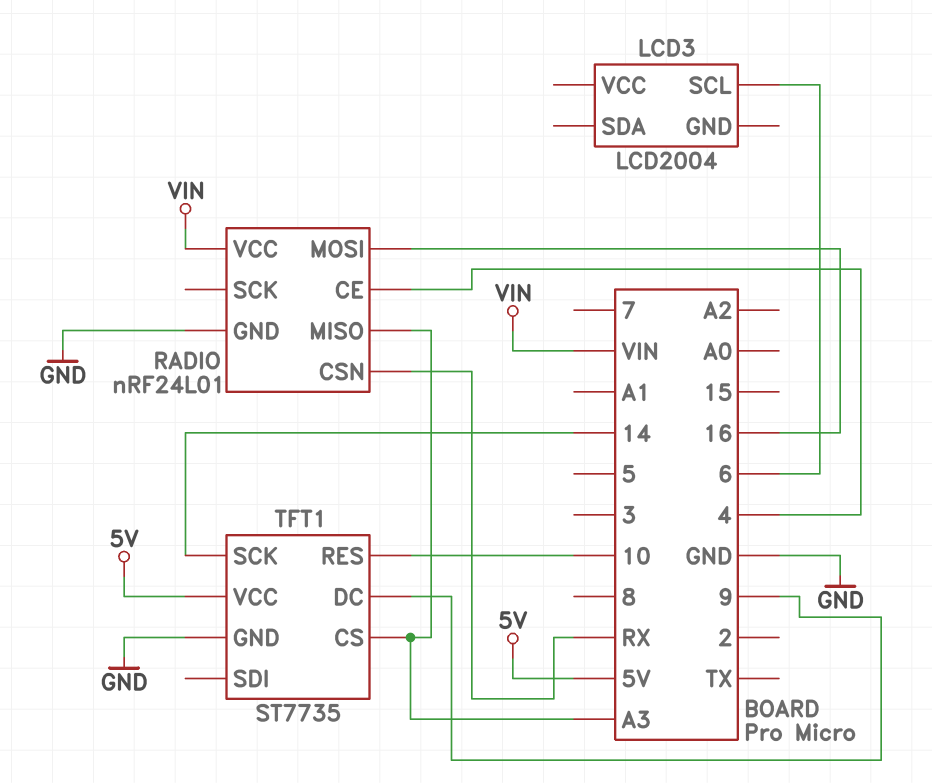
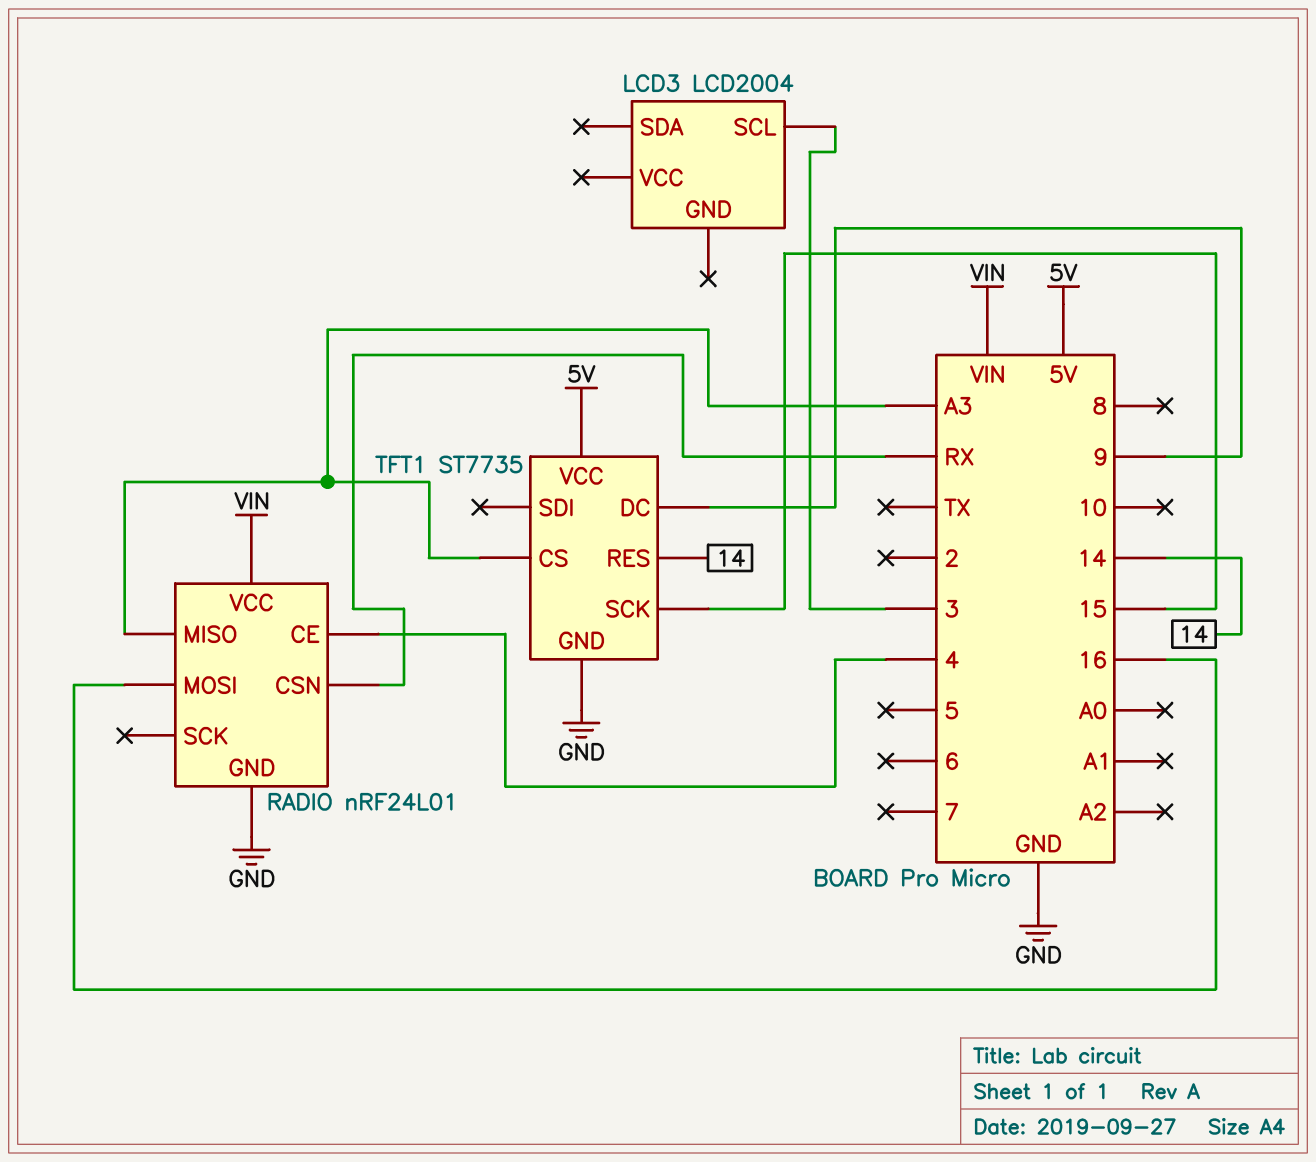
LCD3 pin SCL: 6 -> 3
TFT1 pin RES: 10 -> 14
TFT1 pin SCK: 14 -> 15

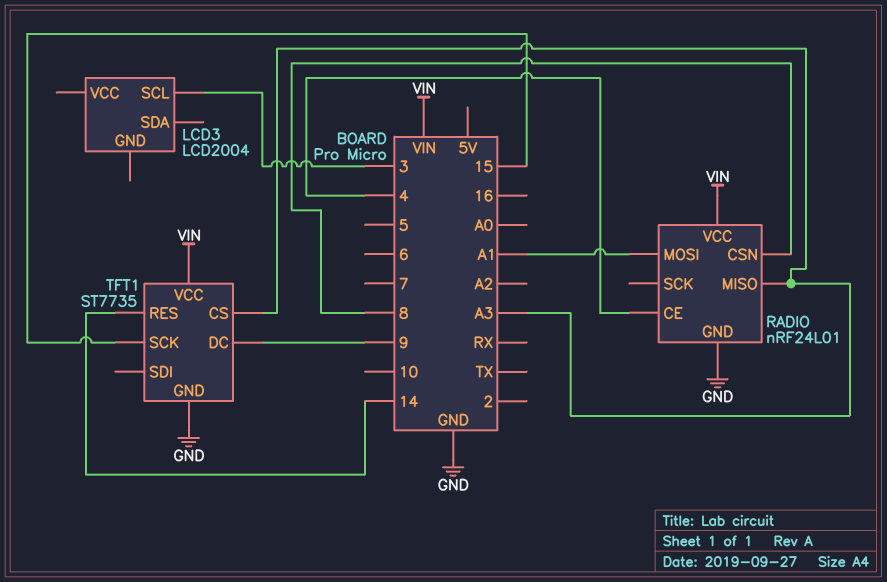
RADIO pin CSN: RX -> 8
RADIO pin MOSI: 16 -> A1
TFT1 pin VCC: 5V -> VIN

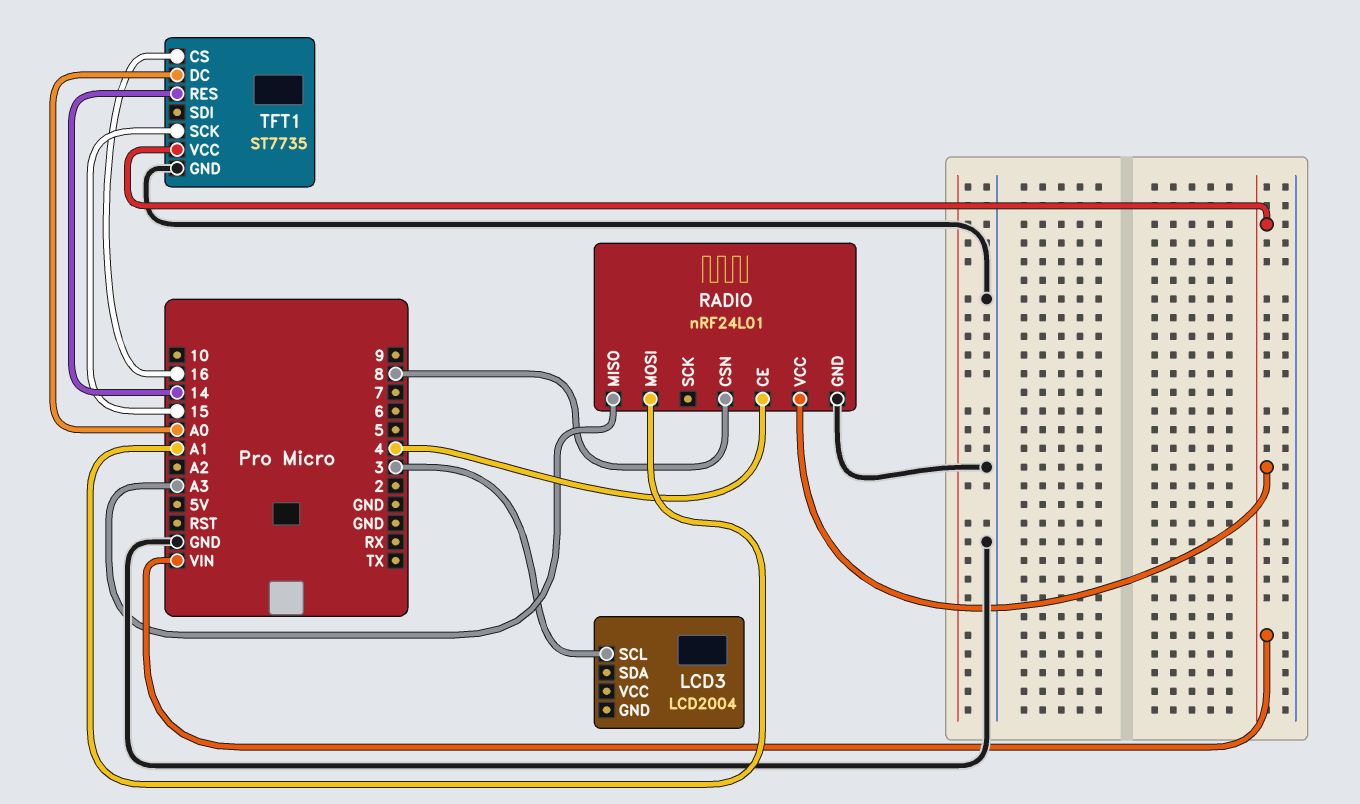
TFT1 pin CS: A3 -> 16
TFT1 pin DC: 9 -> A0

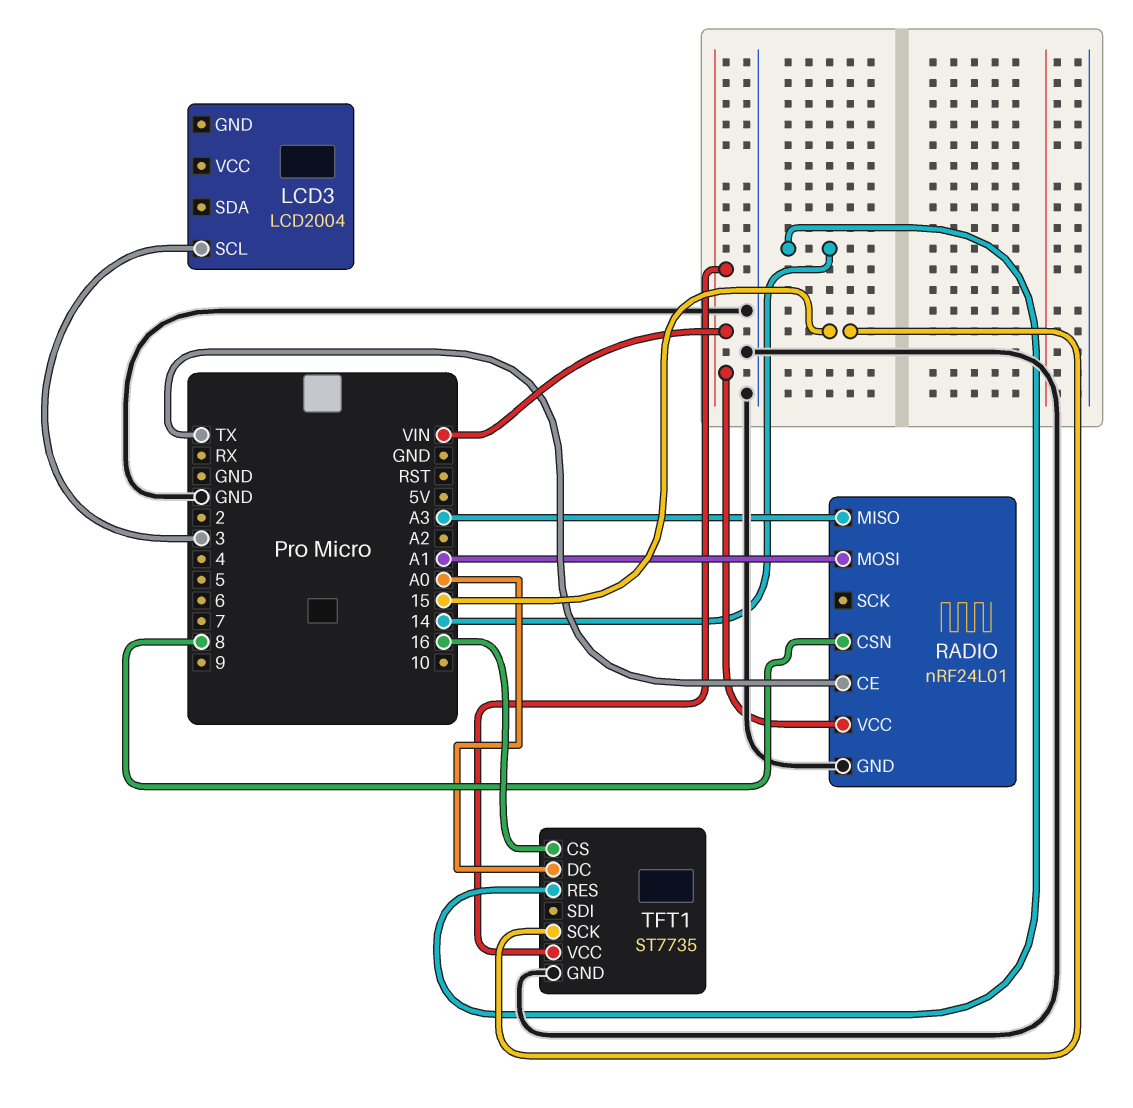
RADIO pin CE: 4 -> TX

